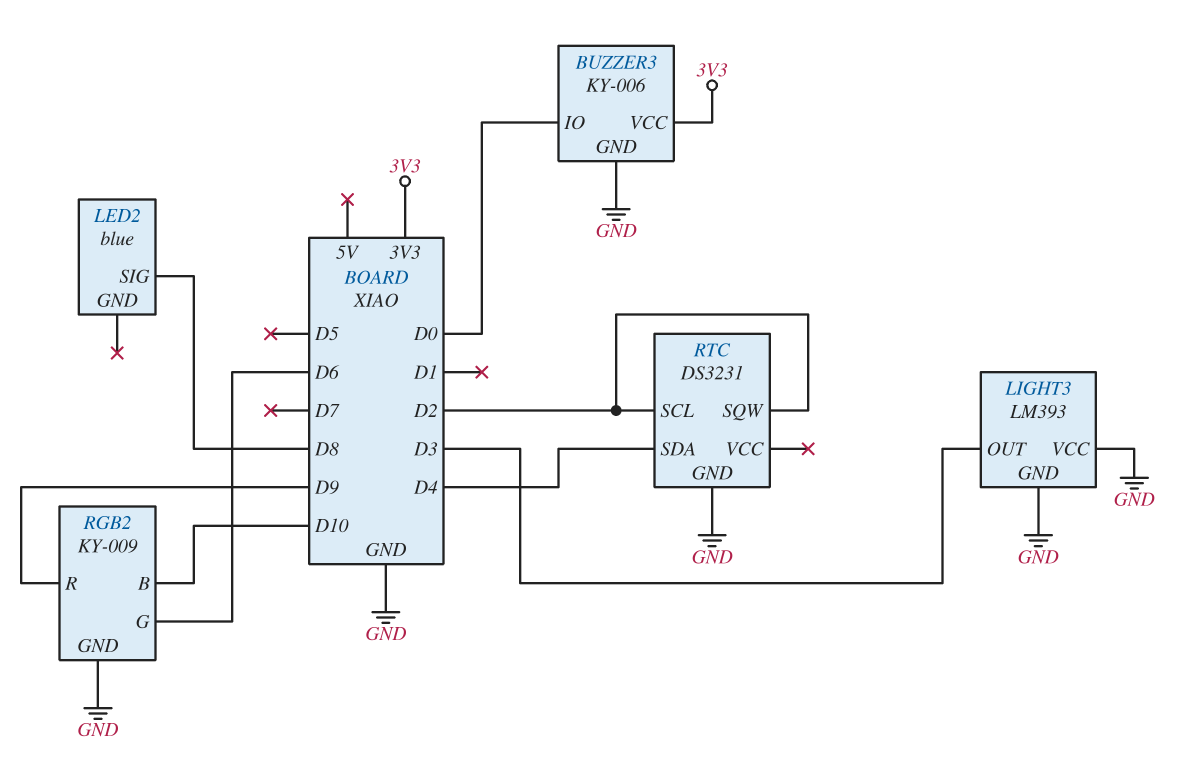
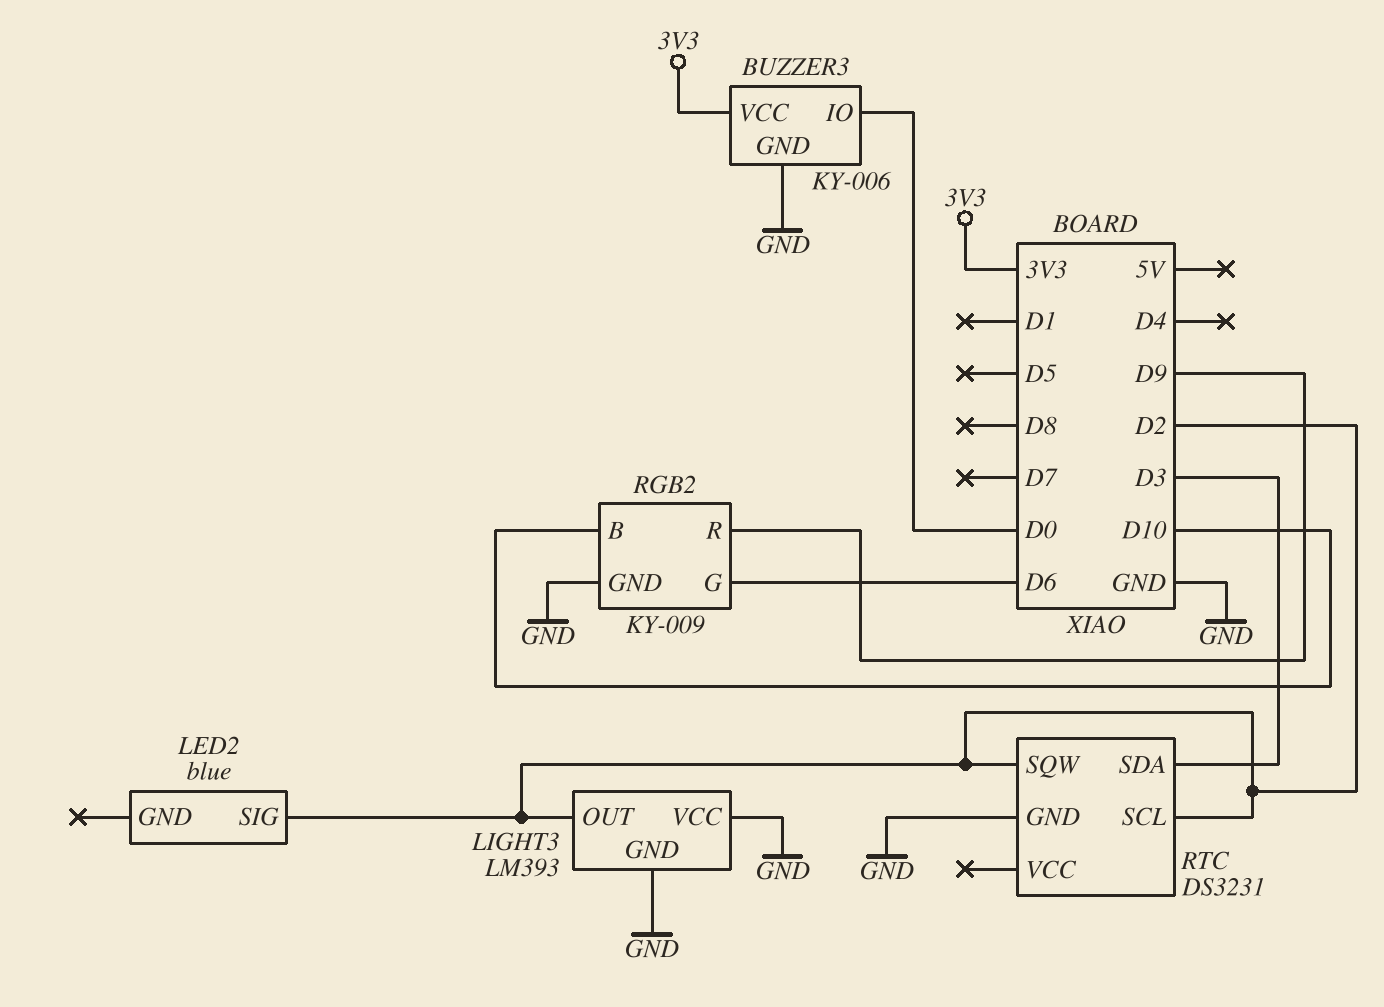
LED2 pin SIG: D8 -> D2
LIGHT3 pin OUT: D3 -> D2
RTC pin SDA: D4 -> D3

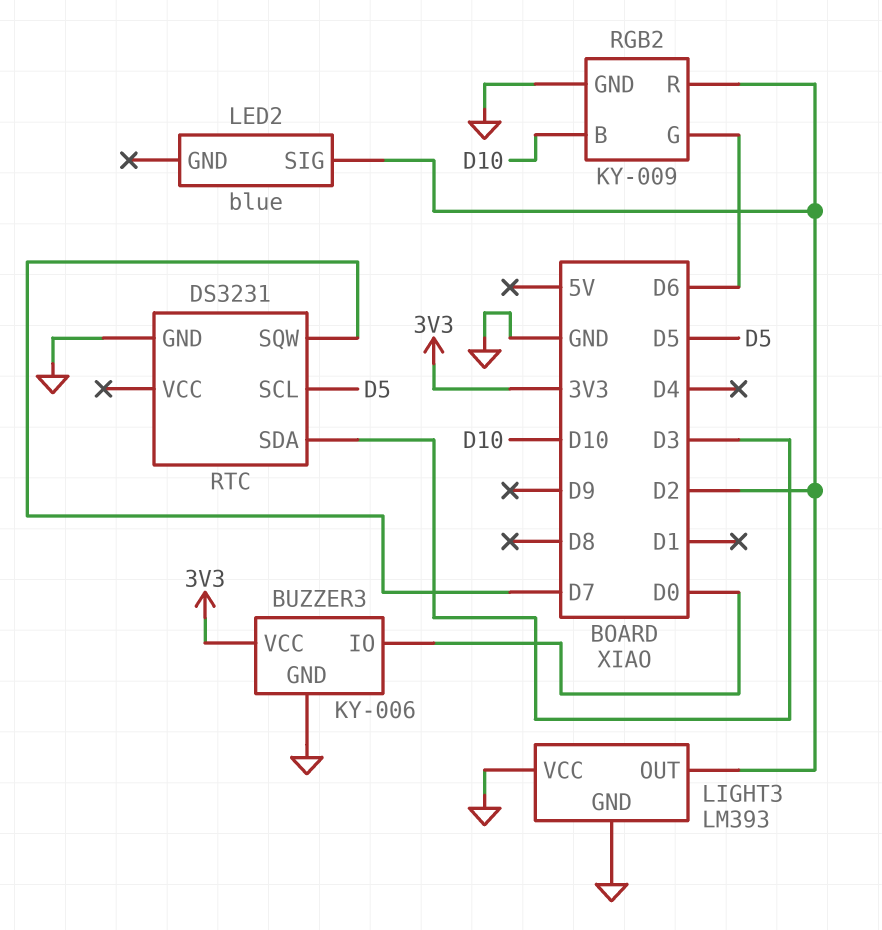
RGB2 pin R: D9 -> D2
RTC pin SCL: D2 -> D5
RTC pin SQW: D2 -> D7

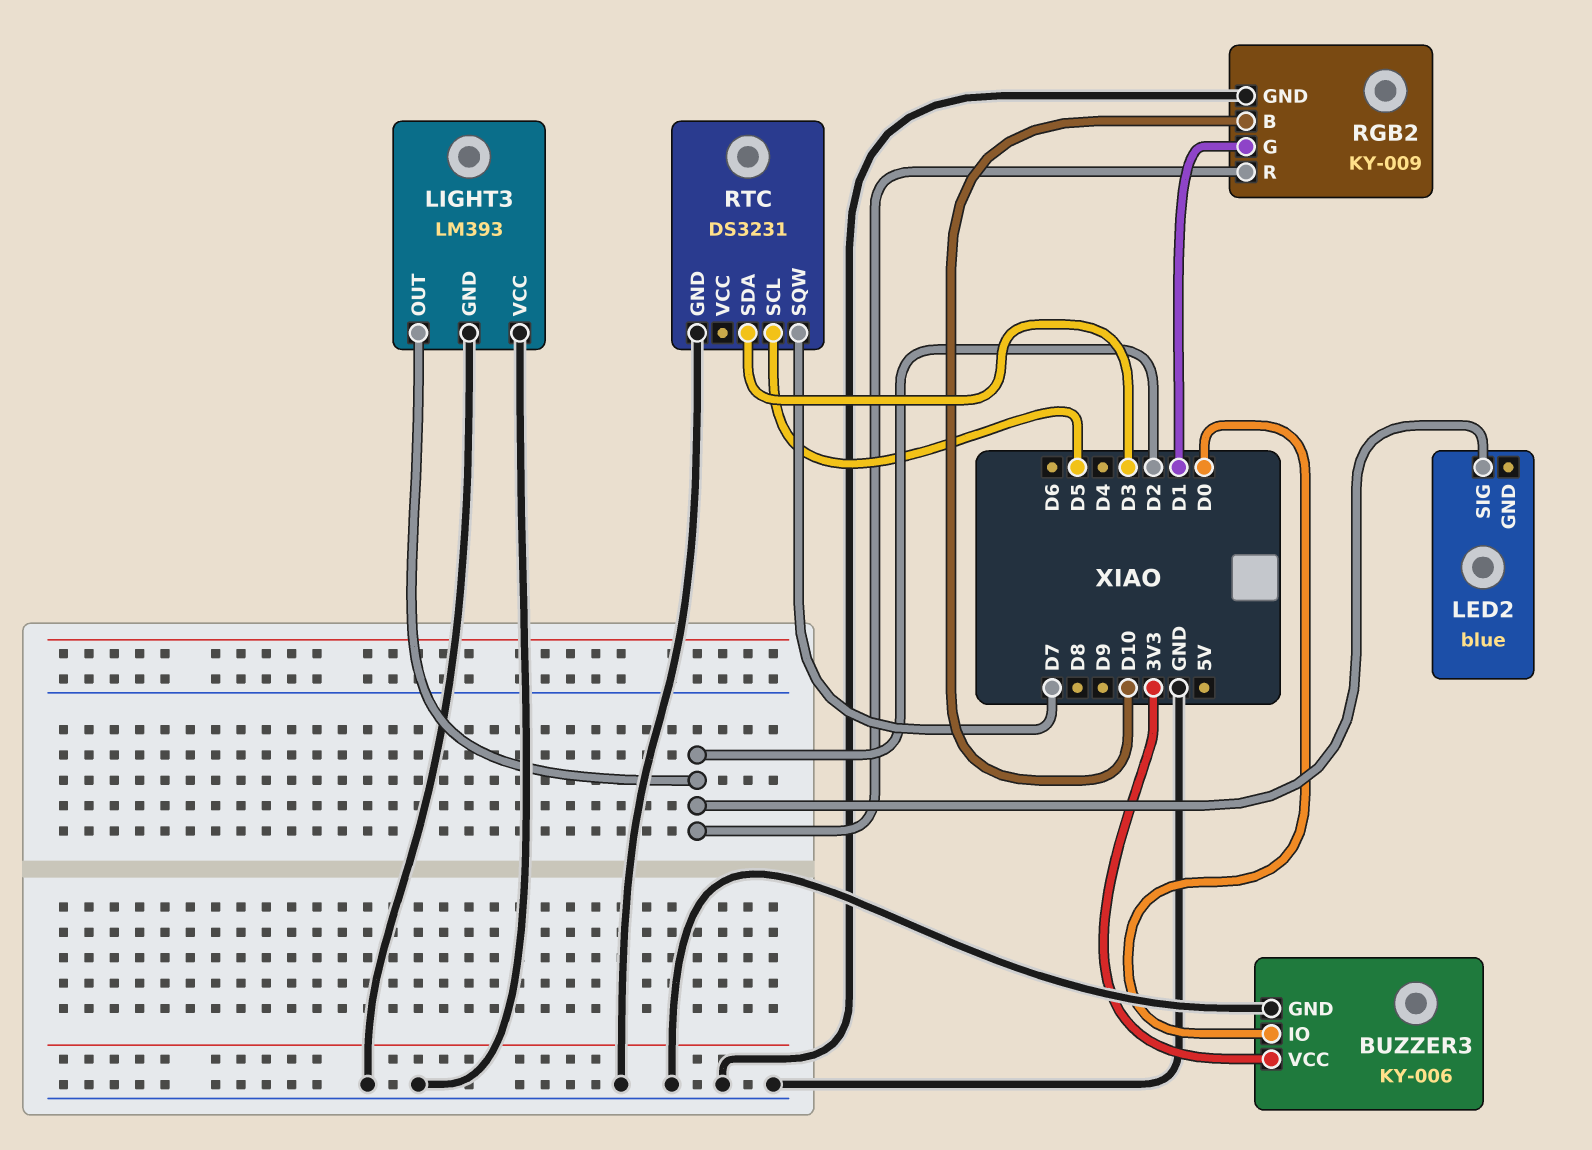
RGB2 pin G: D6 -> D1

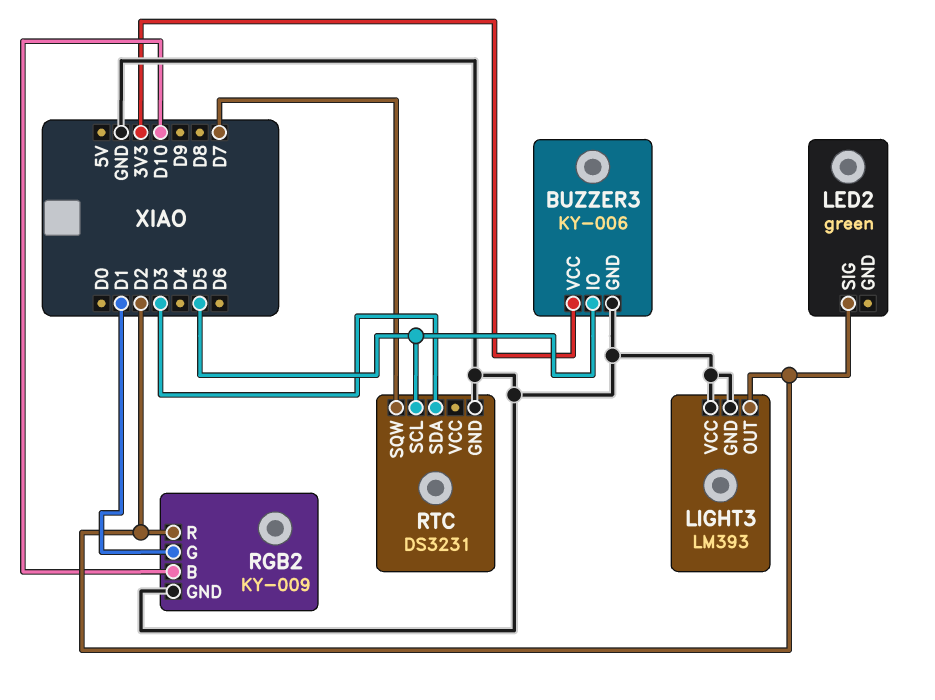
BUZZER3 pin IO: D0 -> D5
LED2: blue -> green

